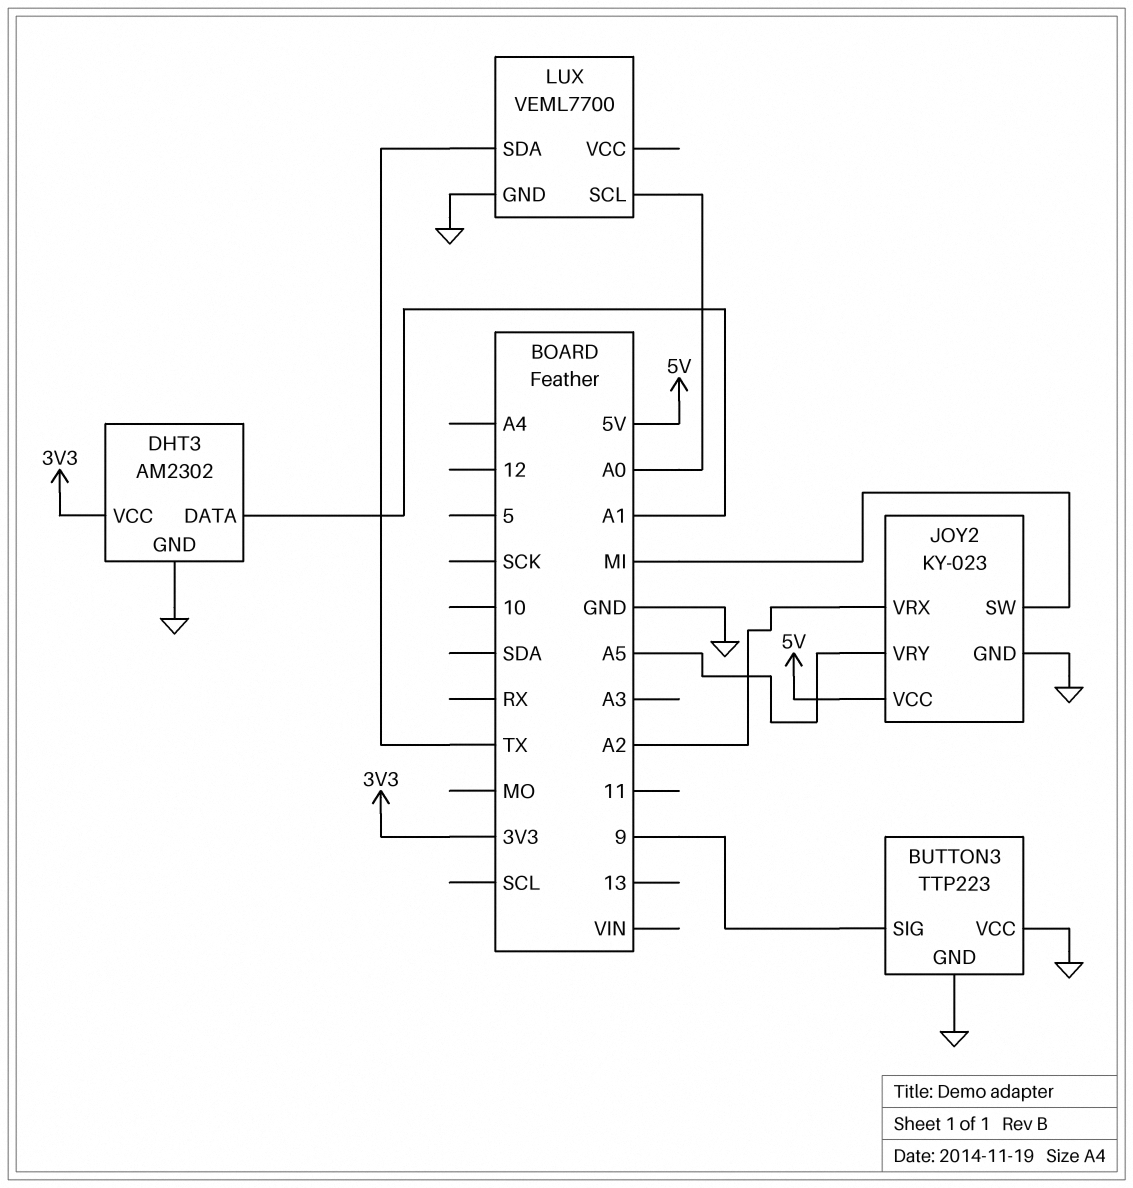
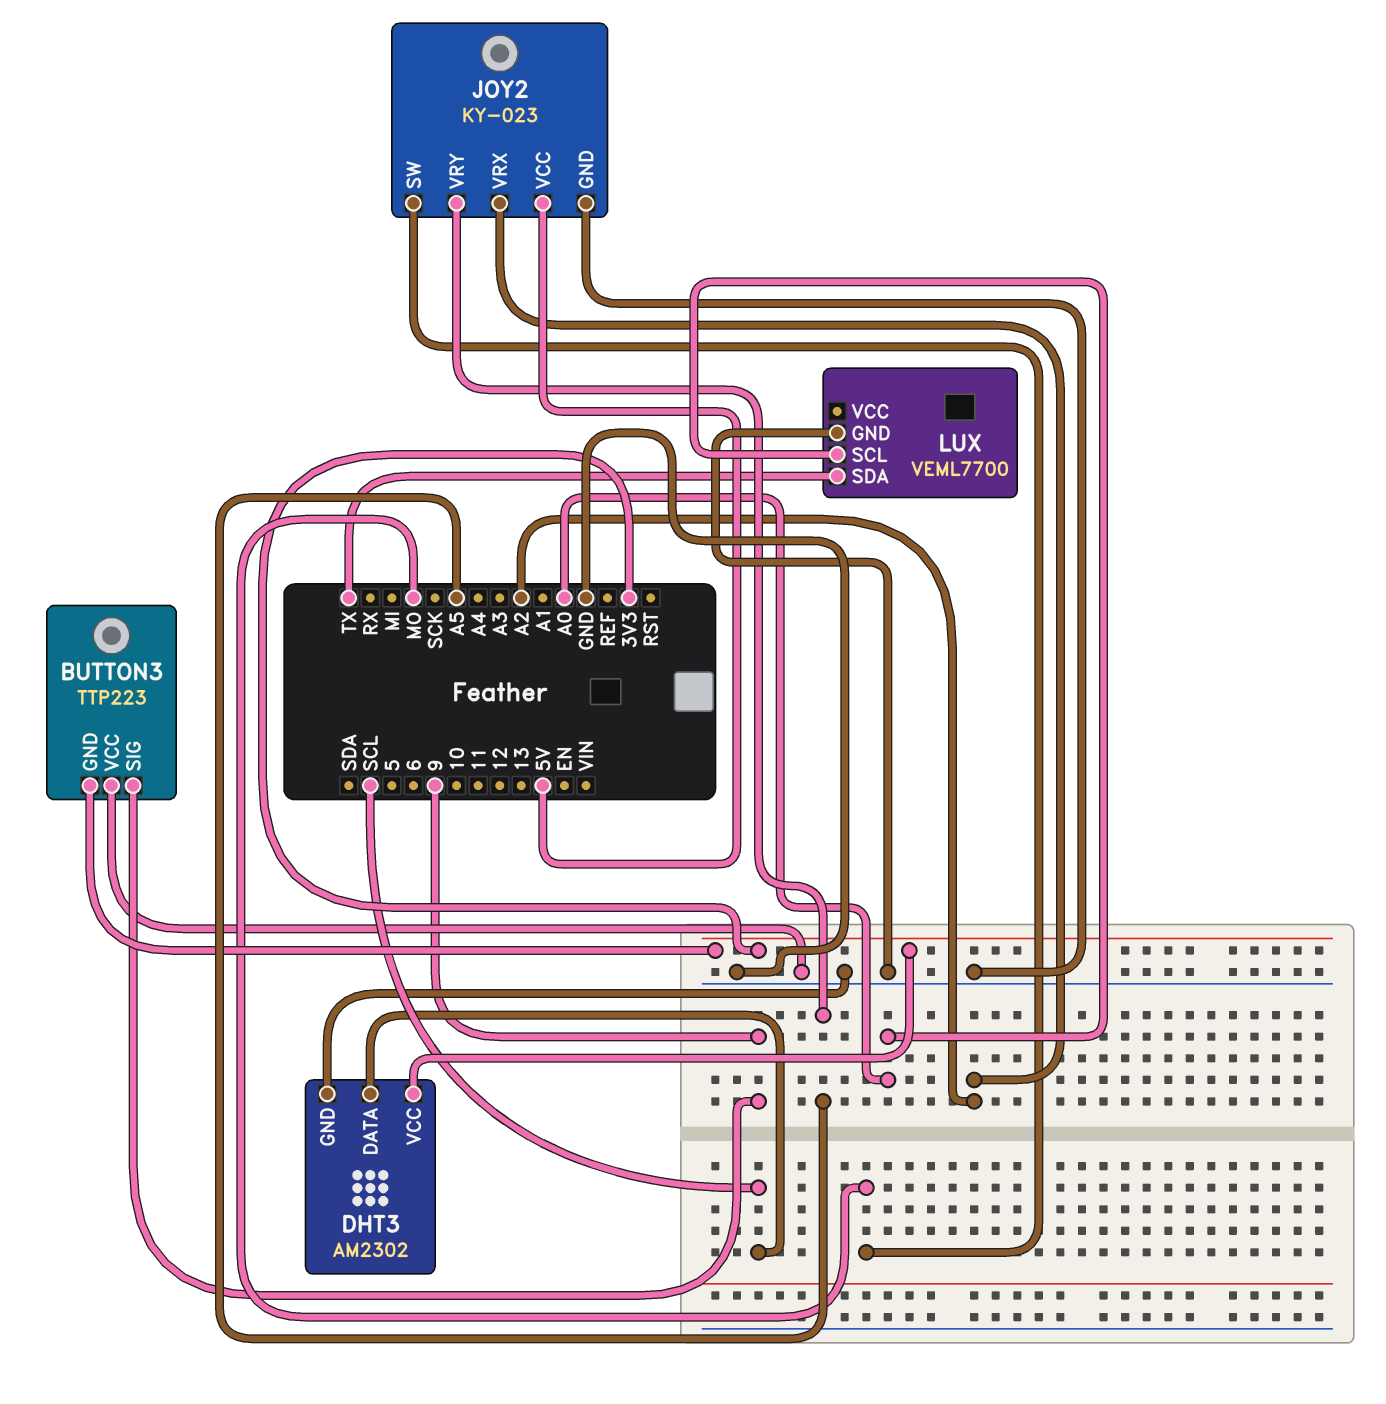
BUTTON3 pin GND: GND -> 3V3
DHT3 pin DATA: A1 -> SCL
JOY2 pin SW: MI -> MO

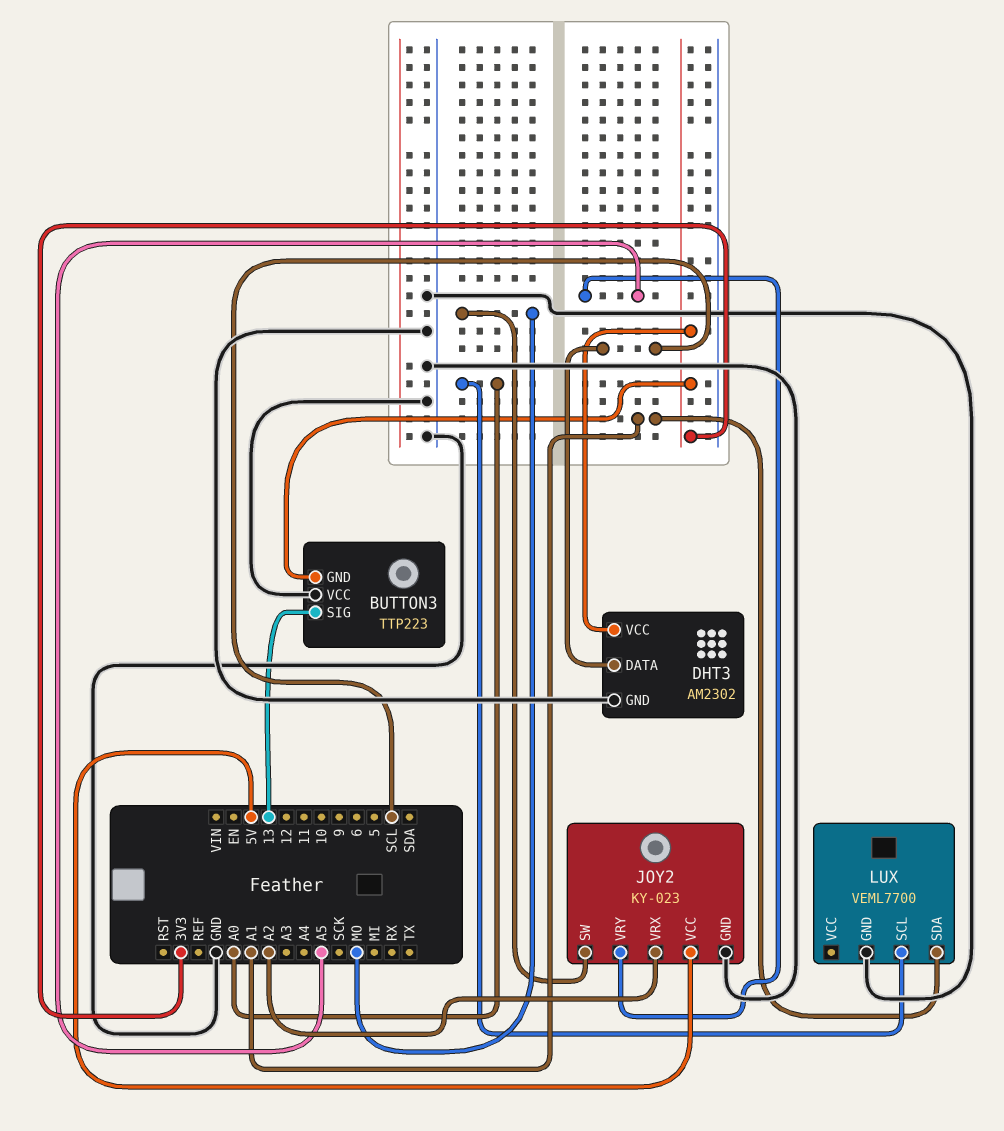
BUTTON3 pin SIG: 9 -> 13
LUX pin SDA: TX -> A1

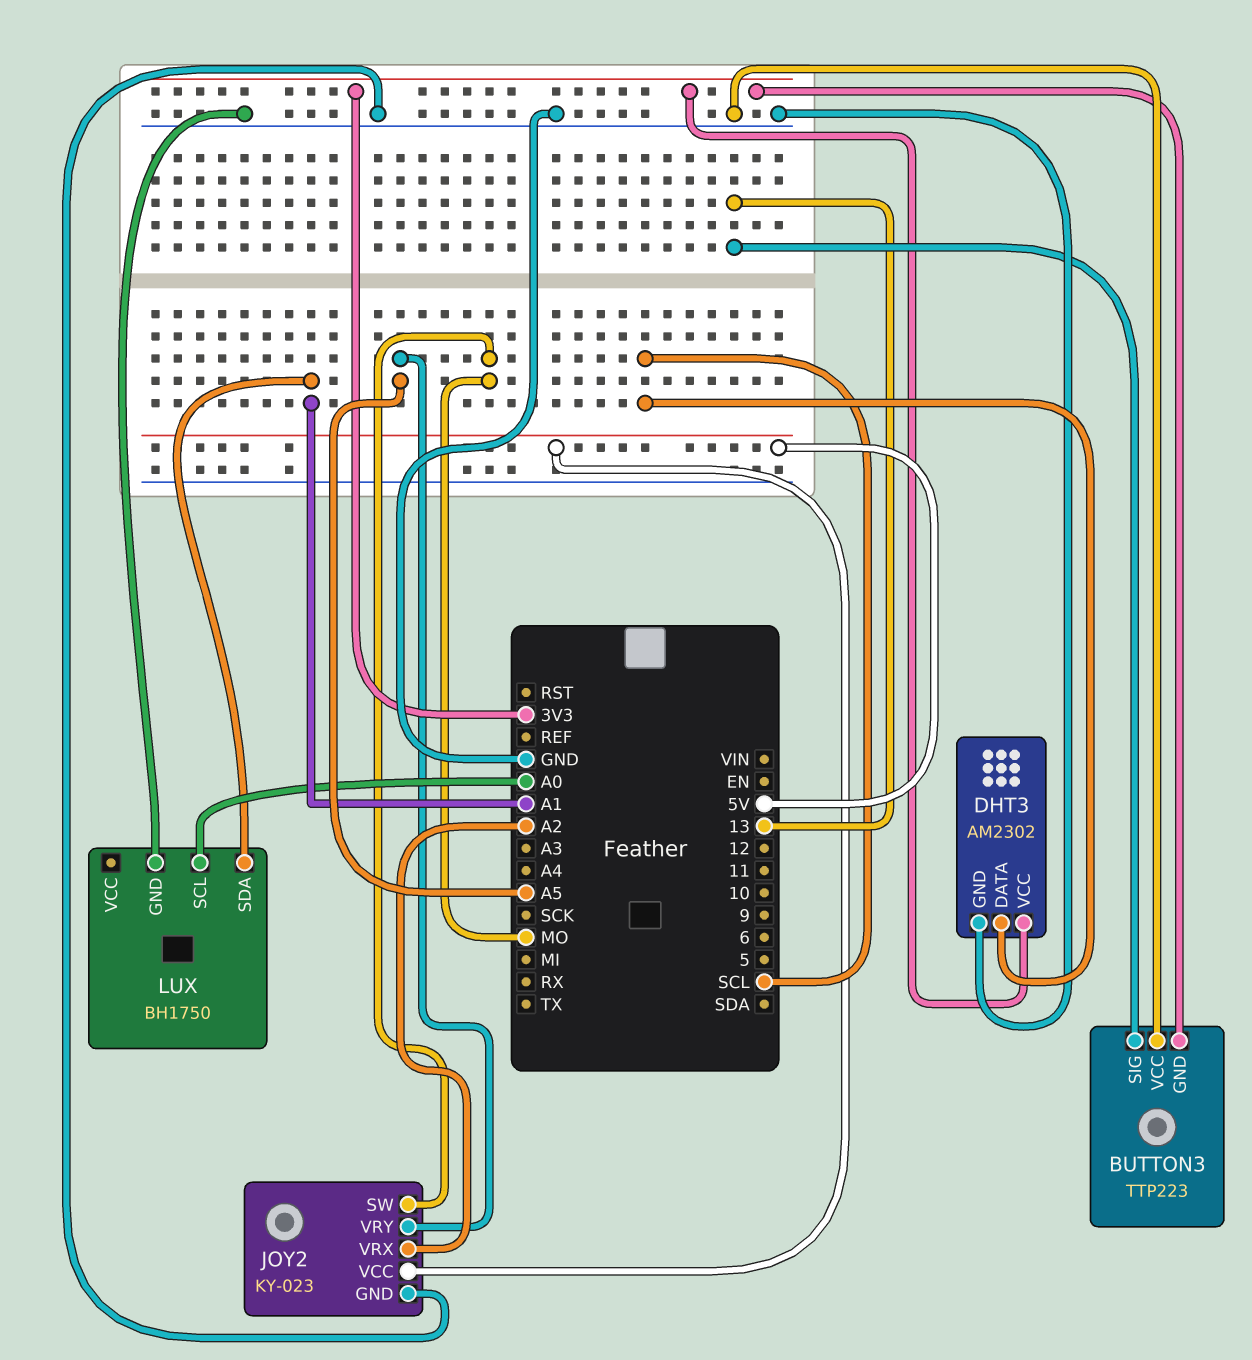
LUX: VEML7700 -> BH1750

